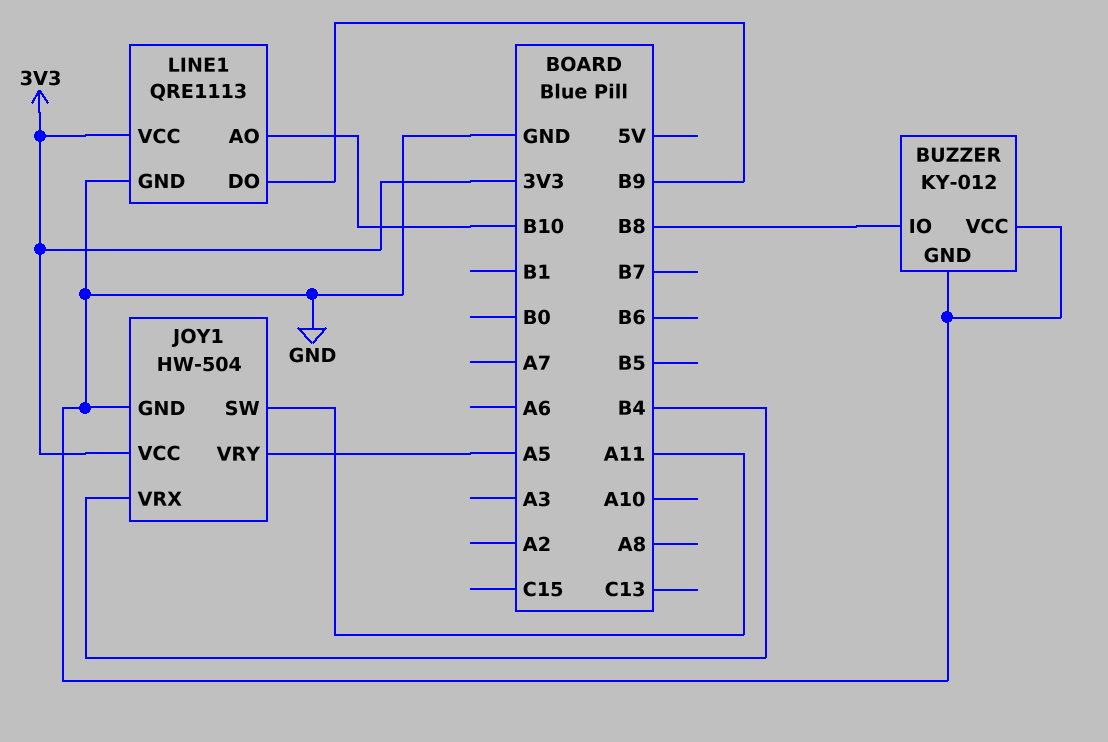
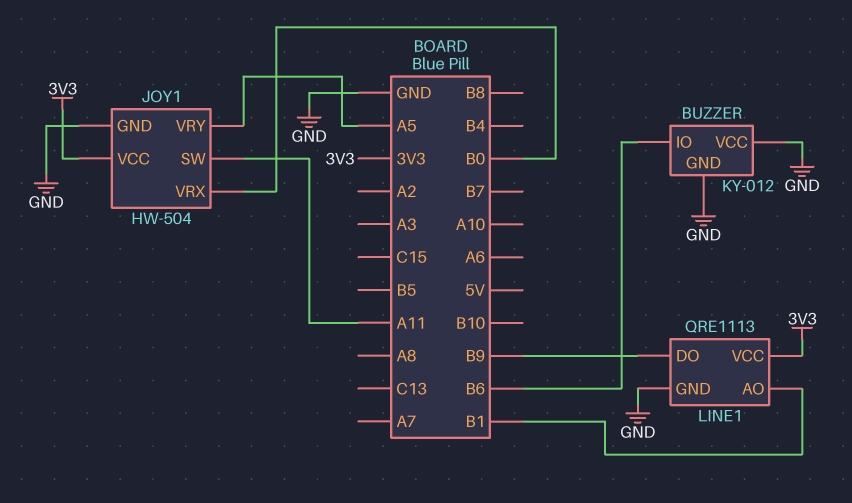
BUZZER pin IO: B8 -> B6
JOY1 pin VRX: B4 -> B0
LINE1 pin AO: B10 -> B1

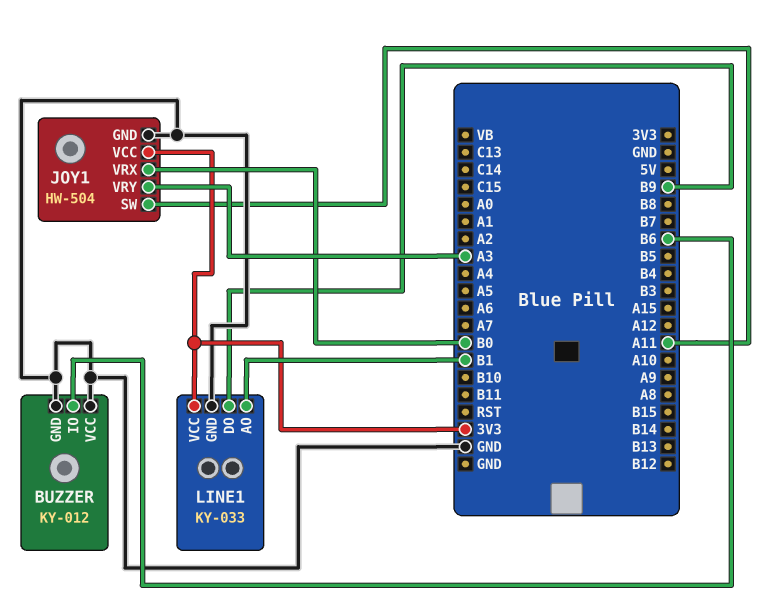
JOY1 pin VRY: A5 -> A3
LINE1: QRE1113 -> KY-033

